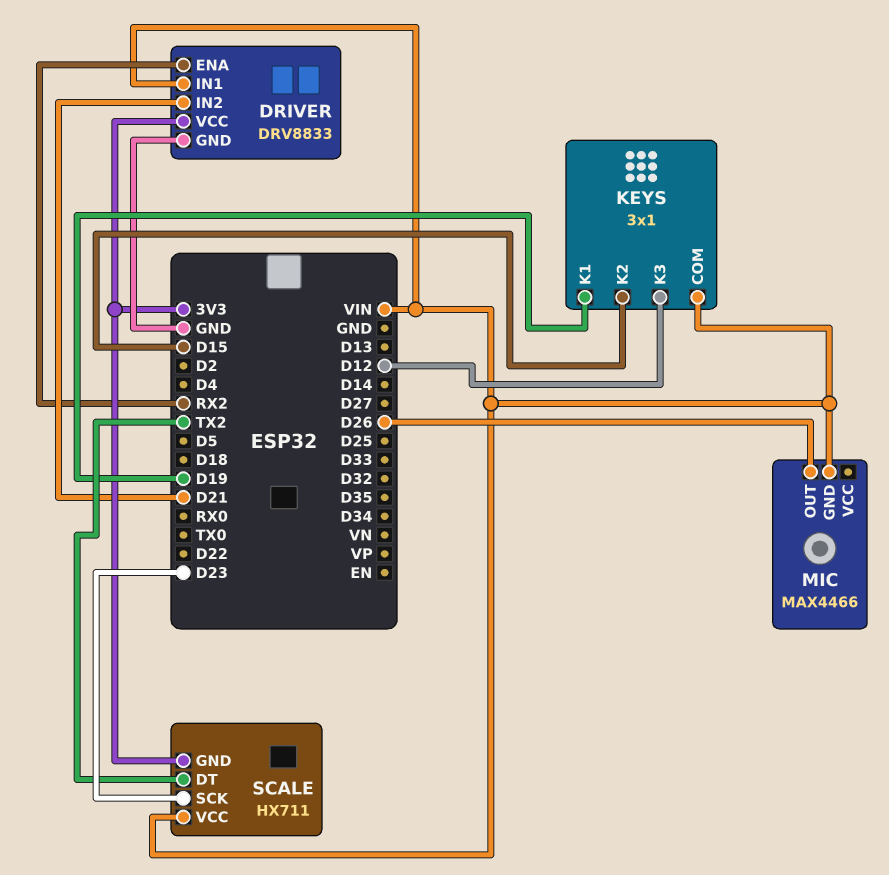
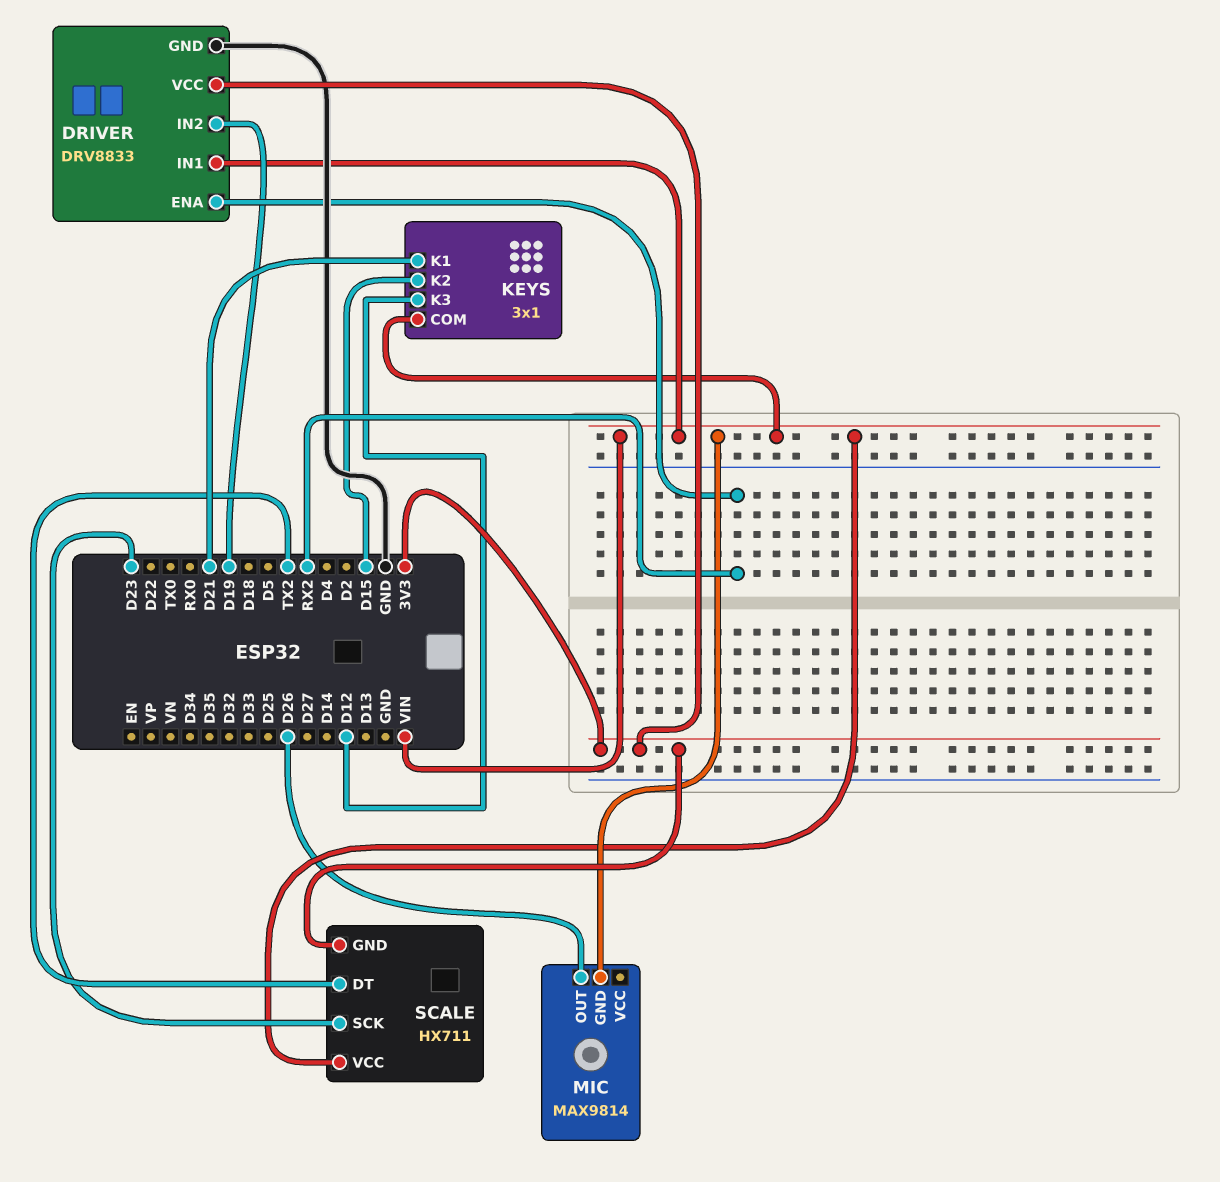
DRIVER pin IN2: D21 -> D19
KEYS pin K1: D19 -> D21
MIC: MAX4466 -> MAX9814

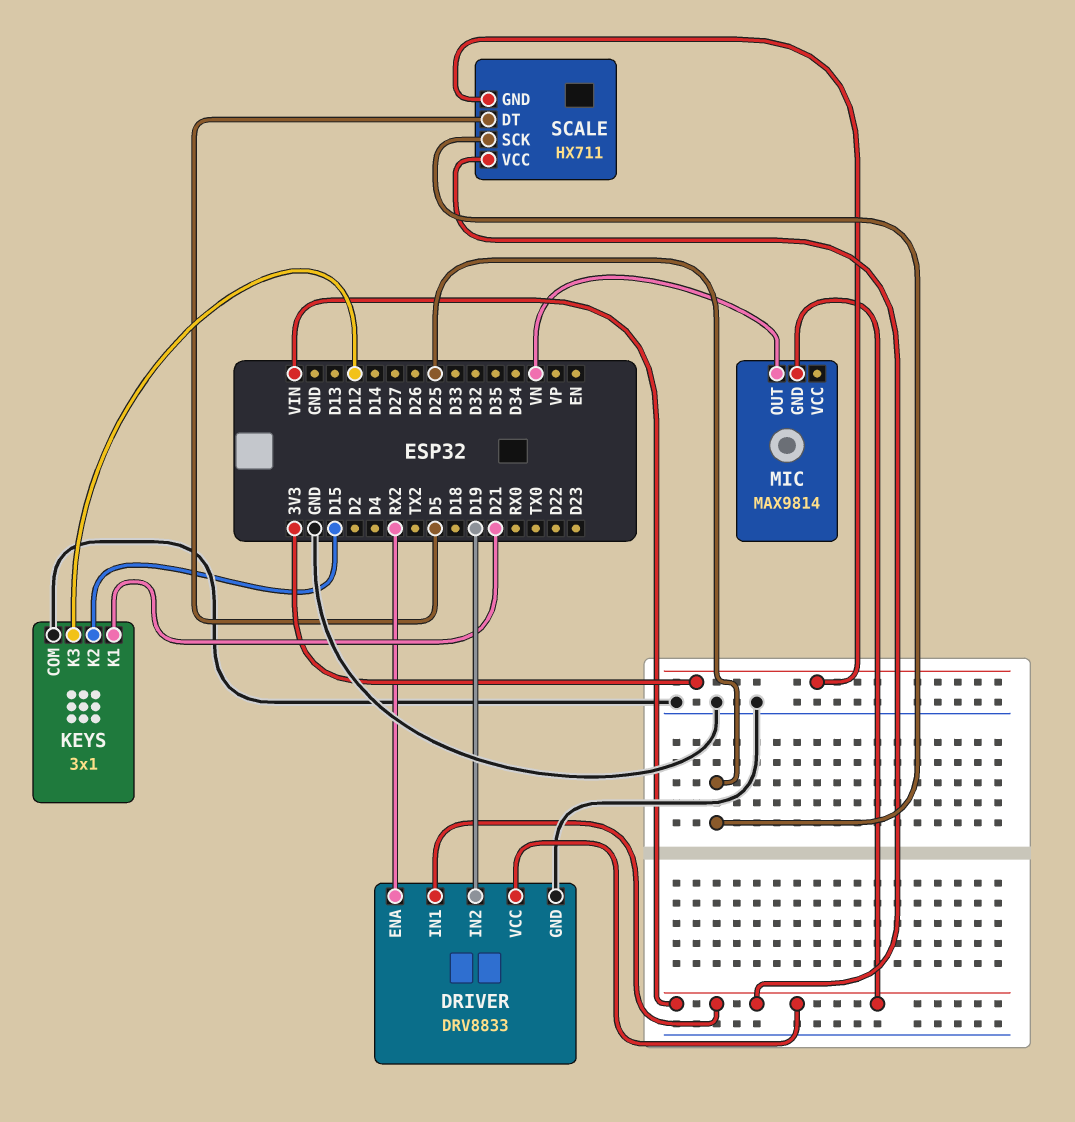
DRIVER pin VCC: 3V3 -> VIN
KEYS pin COM: VIN -> GND
MIC pin OUT: D26 -> VN
SCALE pin DT: TX2 -> D5
SCALE pin SCK: D23 -> D25

